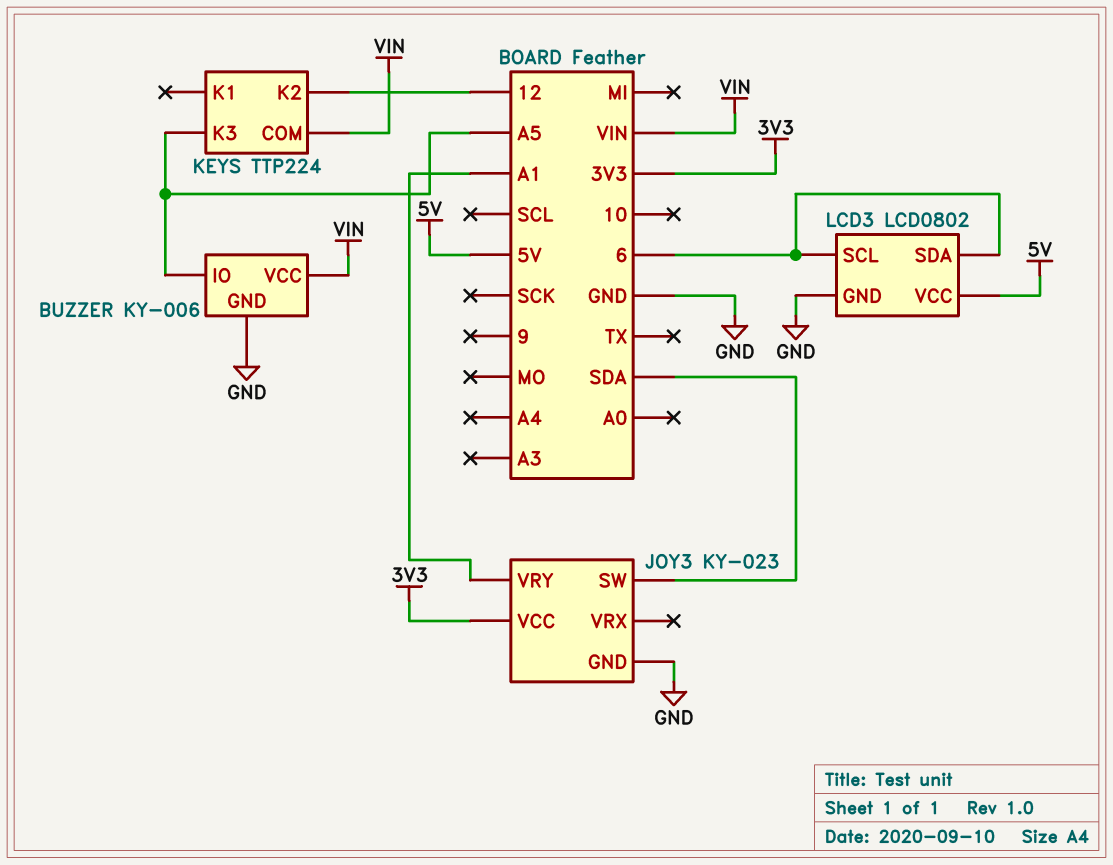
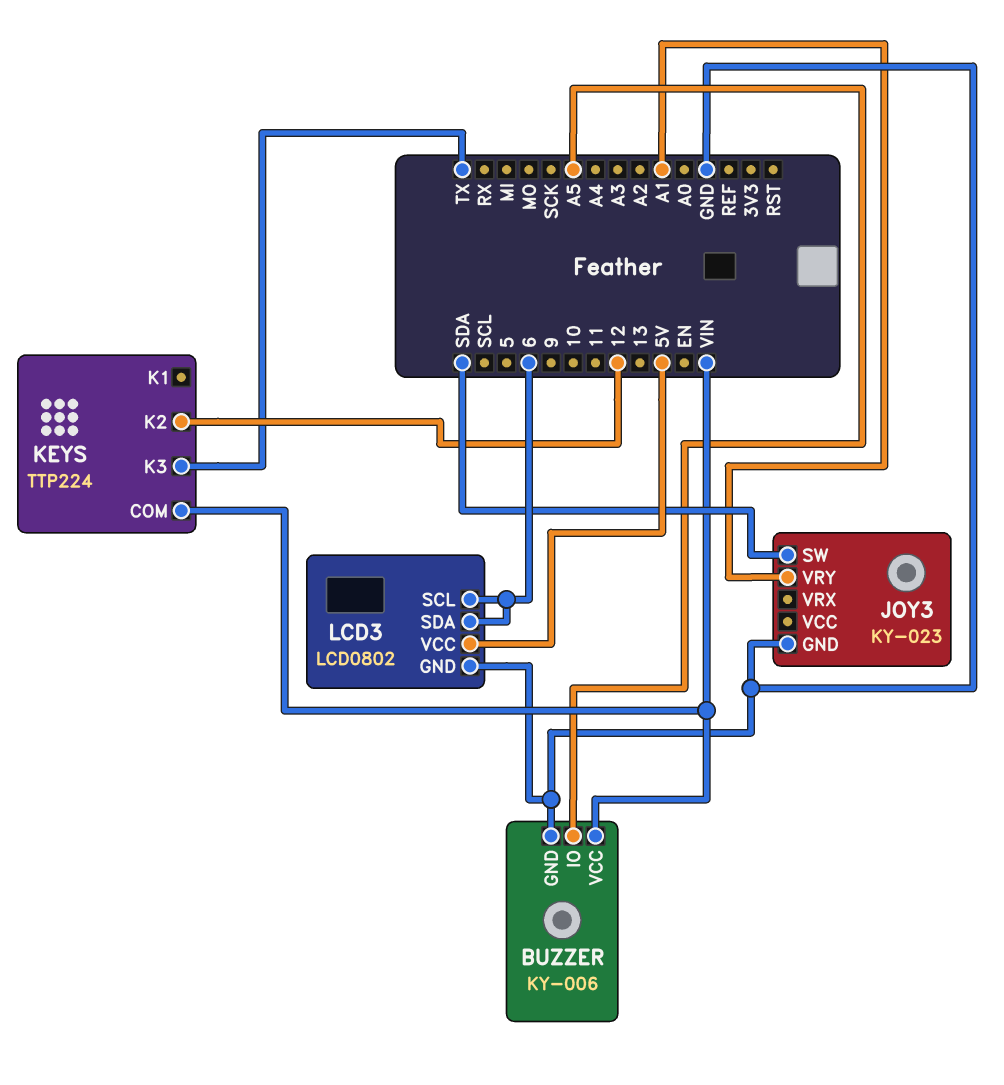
JOY3 pin VCC: 3V3 -> none
KEYS pin K3: A5 -> TX

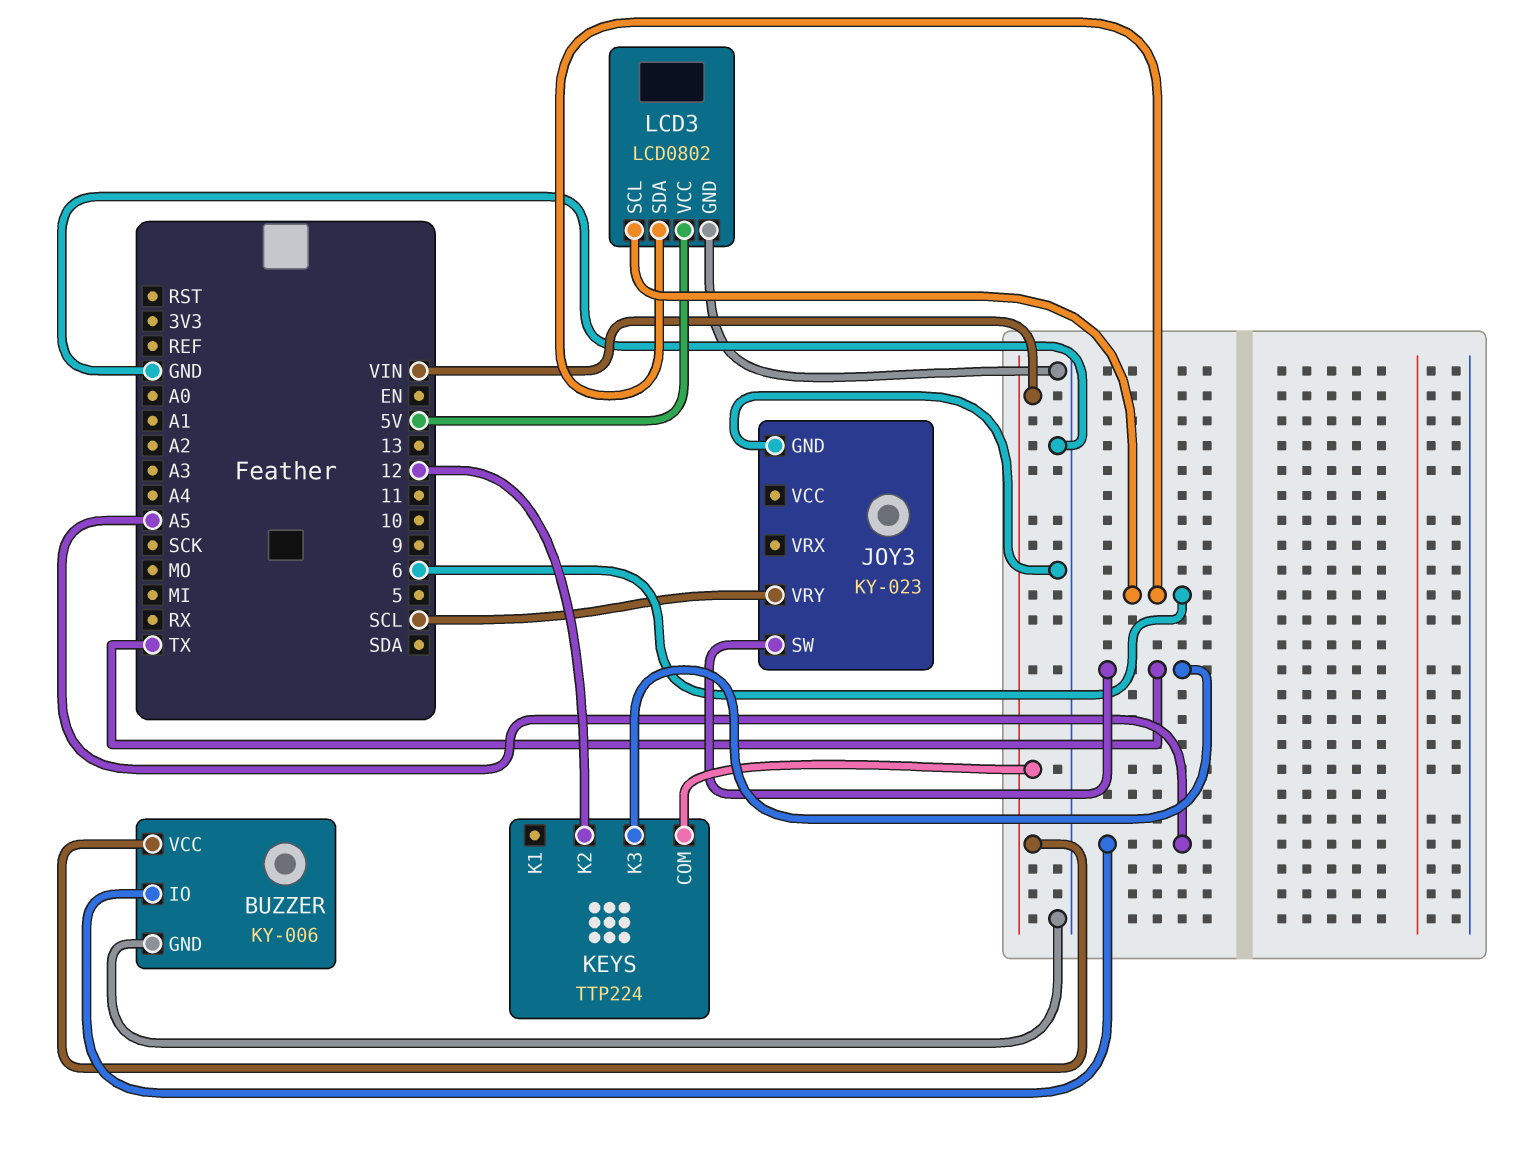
JOY3 pin SW: SDA -> TX
JOY3 pin VRY: A1 -> SCL

